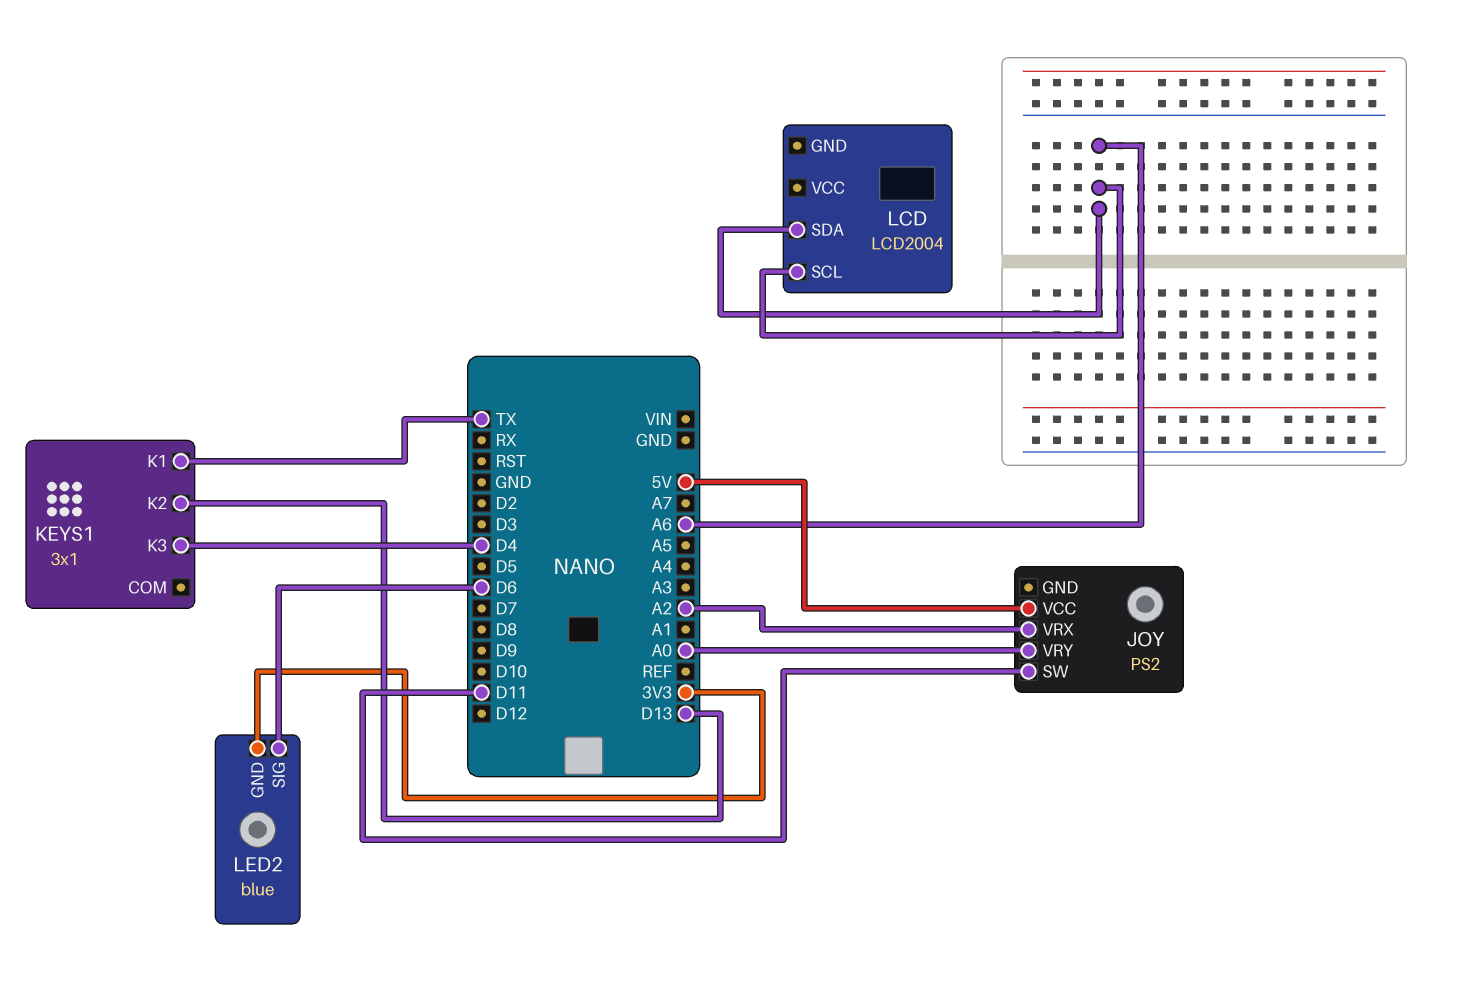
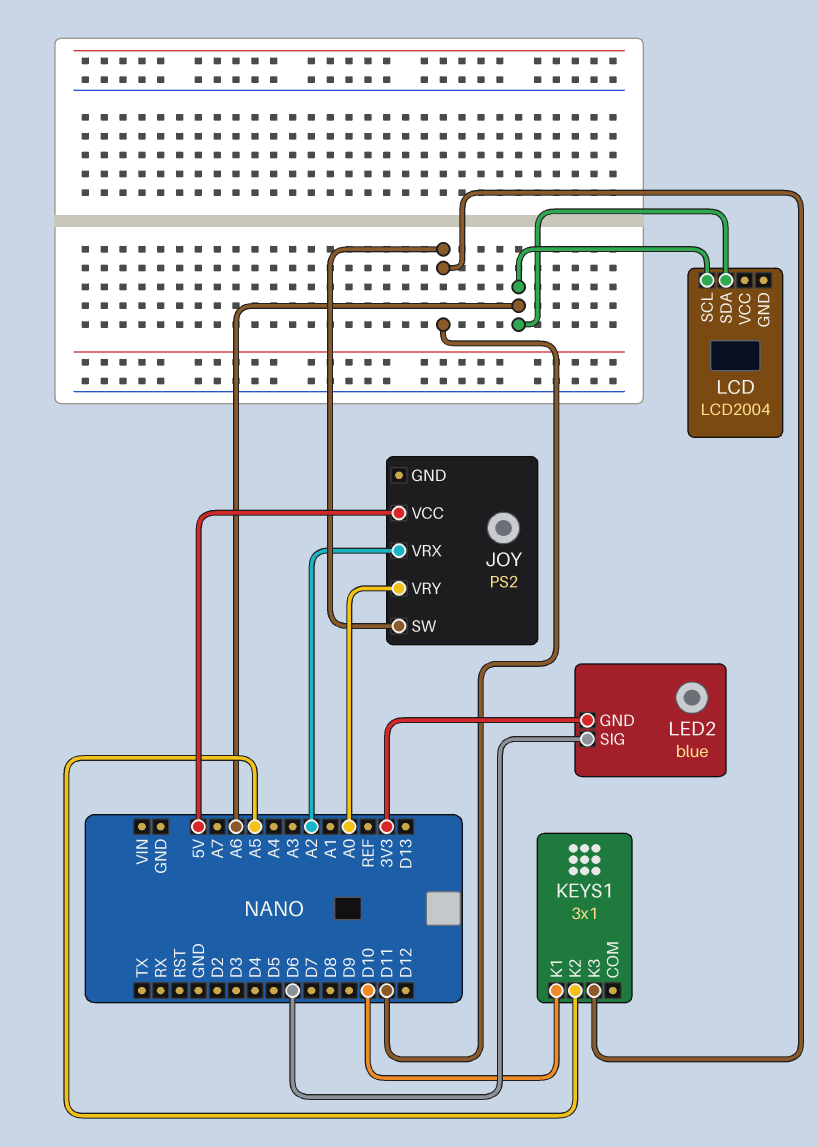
KEYS1 pin K1: TX -> D10
KEYS1 pin K2: D13 -> A5
KEYS1 pin K3: D4 -> D11

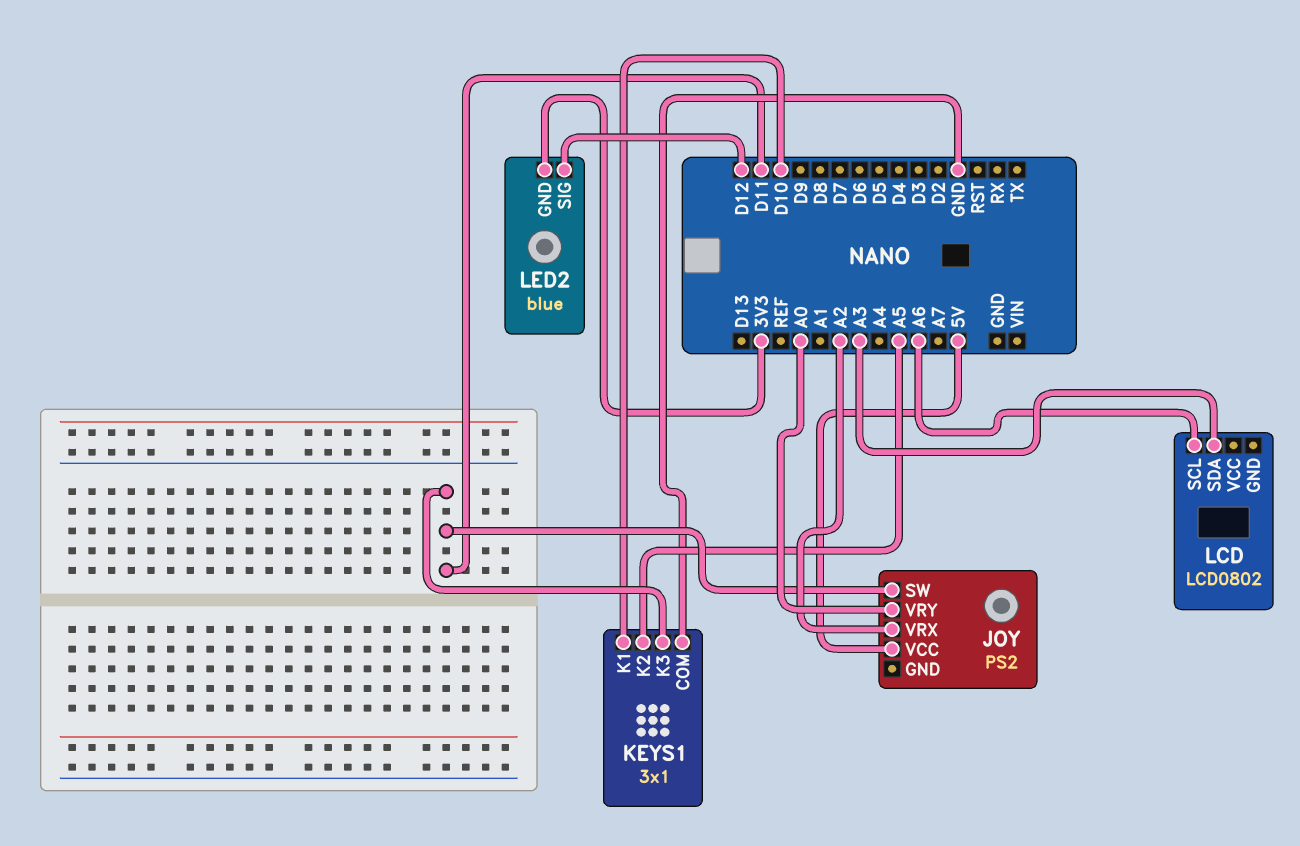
KEYS1 pin COM: none -> GND
LCD: LCD2004 -> LCD0802
LCD pin SDA: A6 -> A3
LED2 pin SIG: D6 -> D12

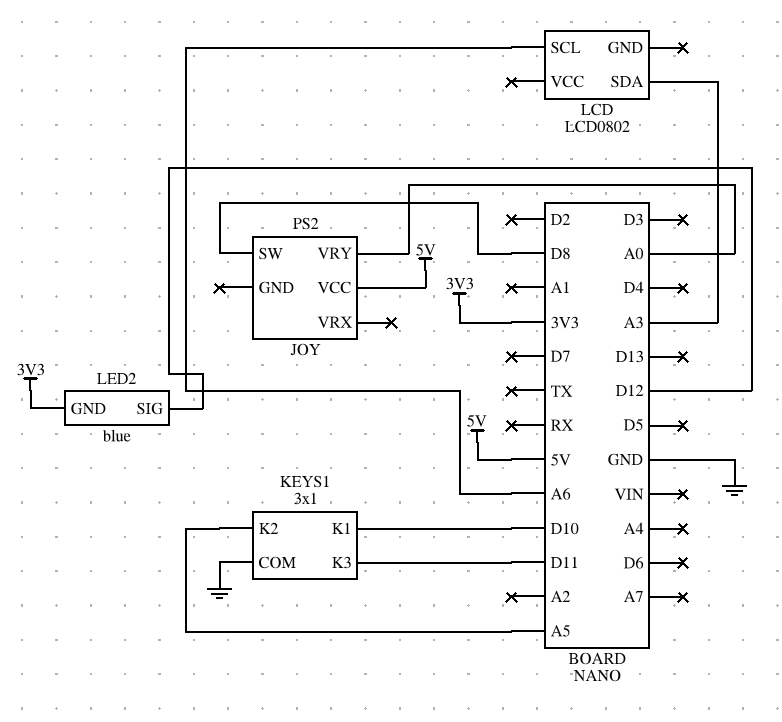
JOY pin SW: D11 -> D8
JOY pin VRX: A2 -> none

